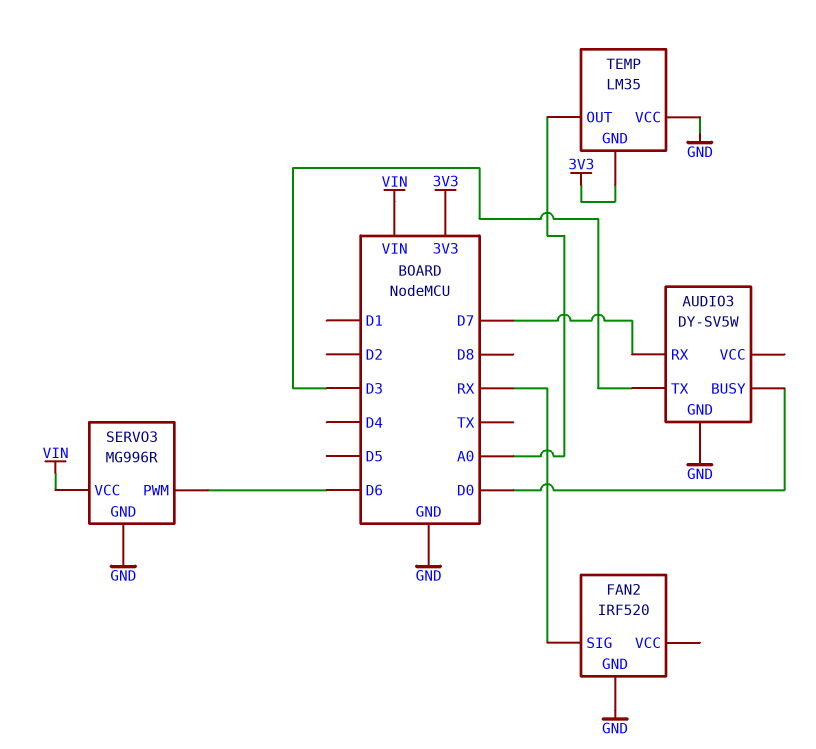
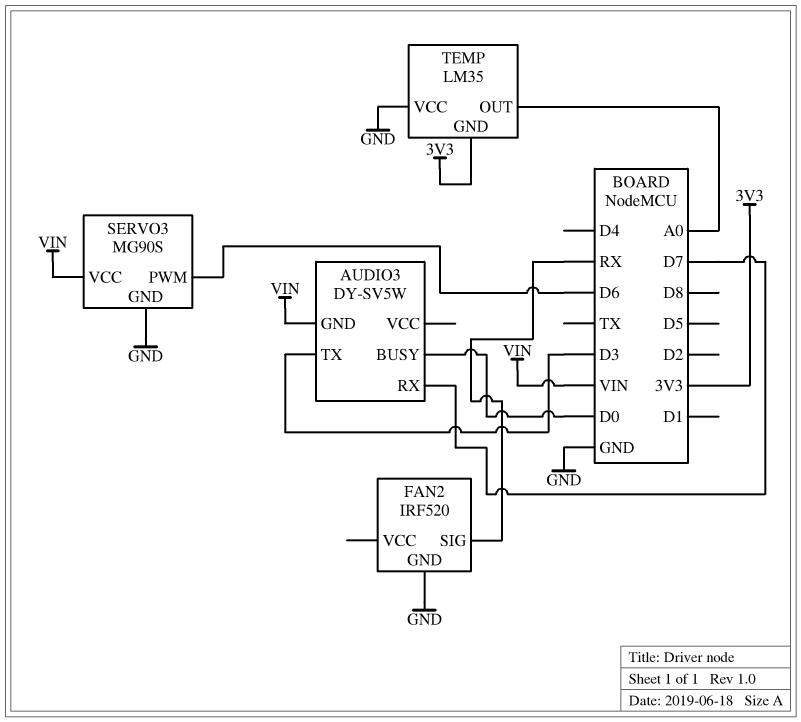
AUDIO3 pin GND: GND -> VIN
SERVO3: MG996R -> MG90S

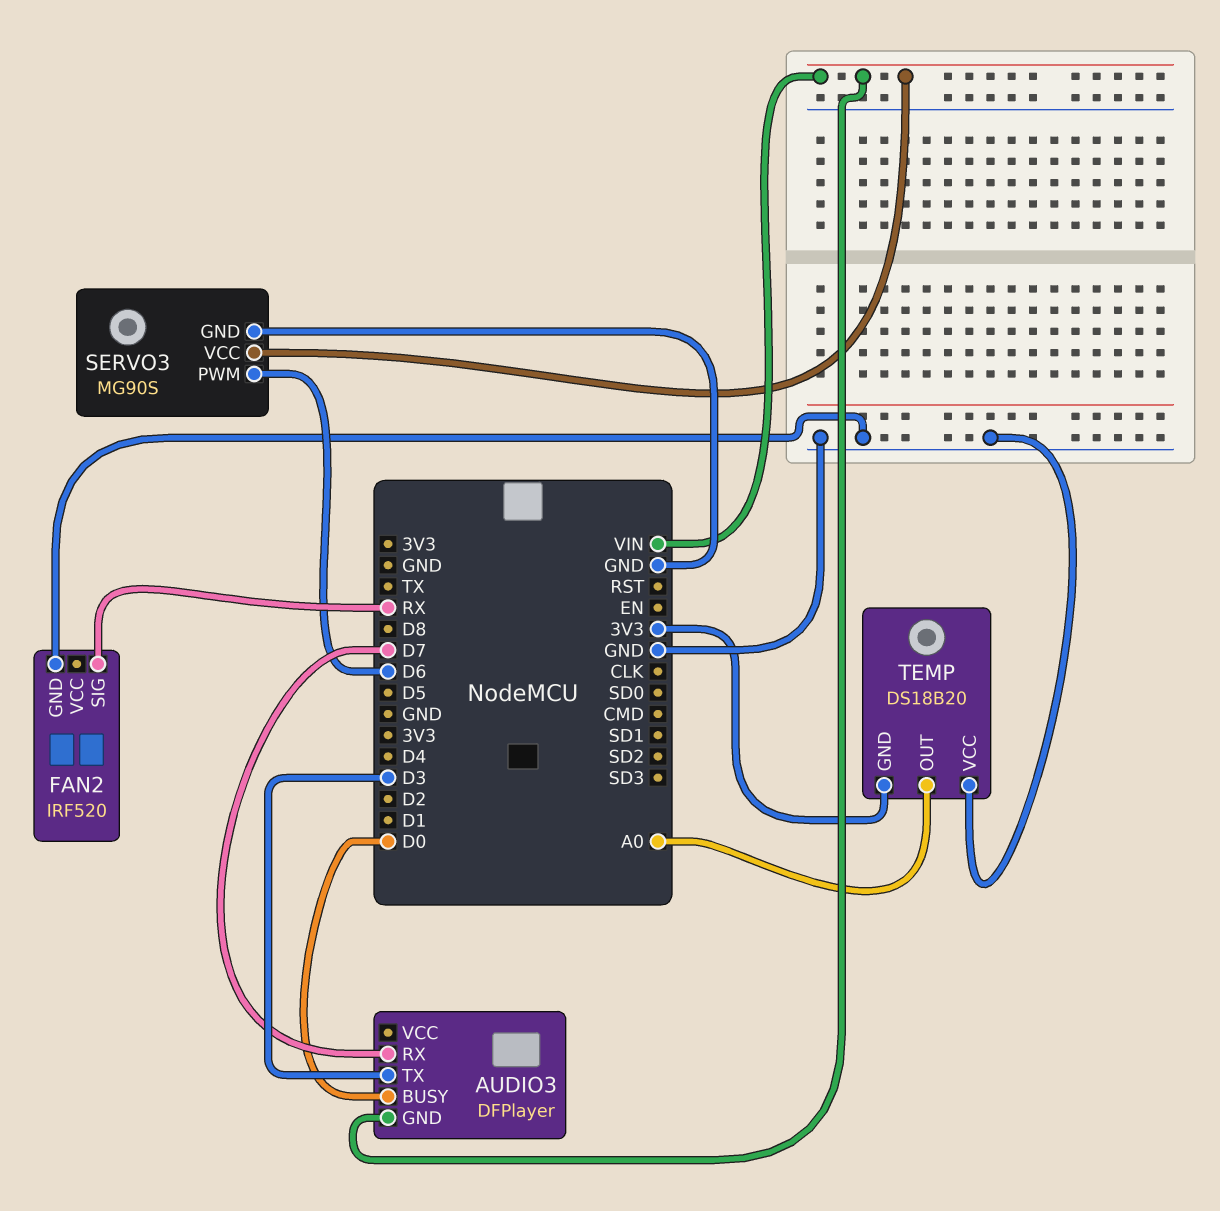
AUDIO3: DY-SV5W -> DFPlayer
TEMP: LM35 -> DS18B20

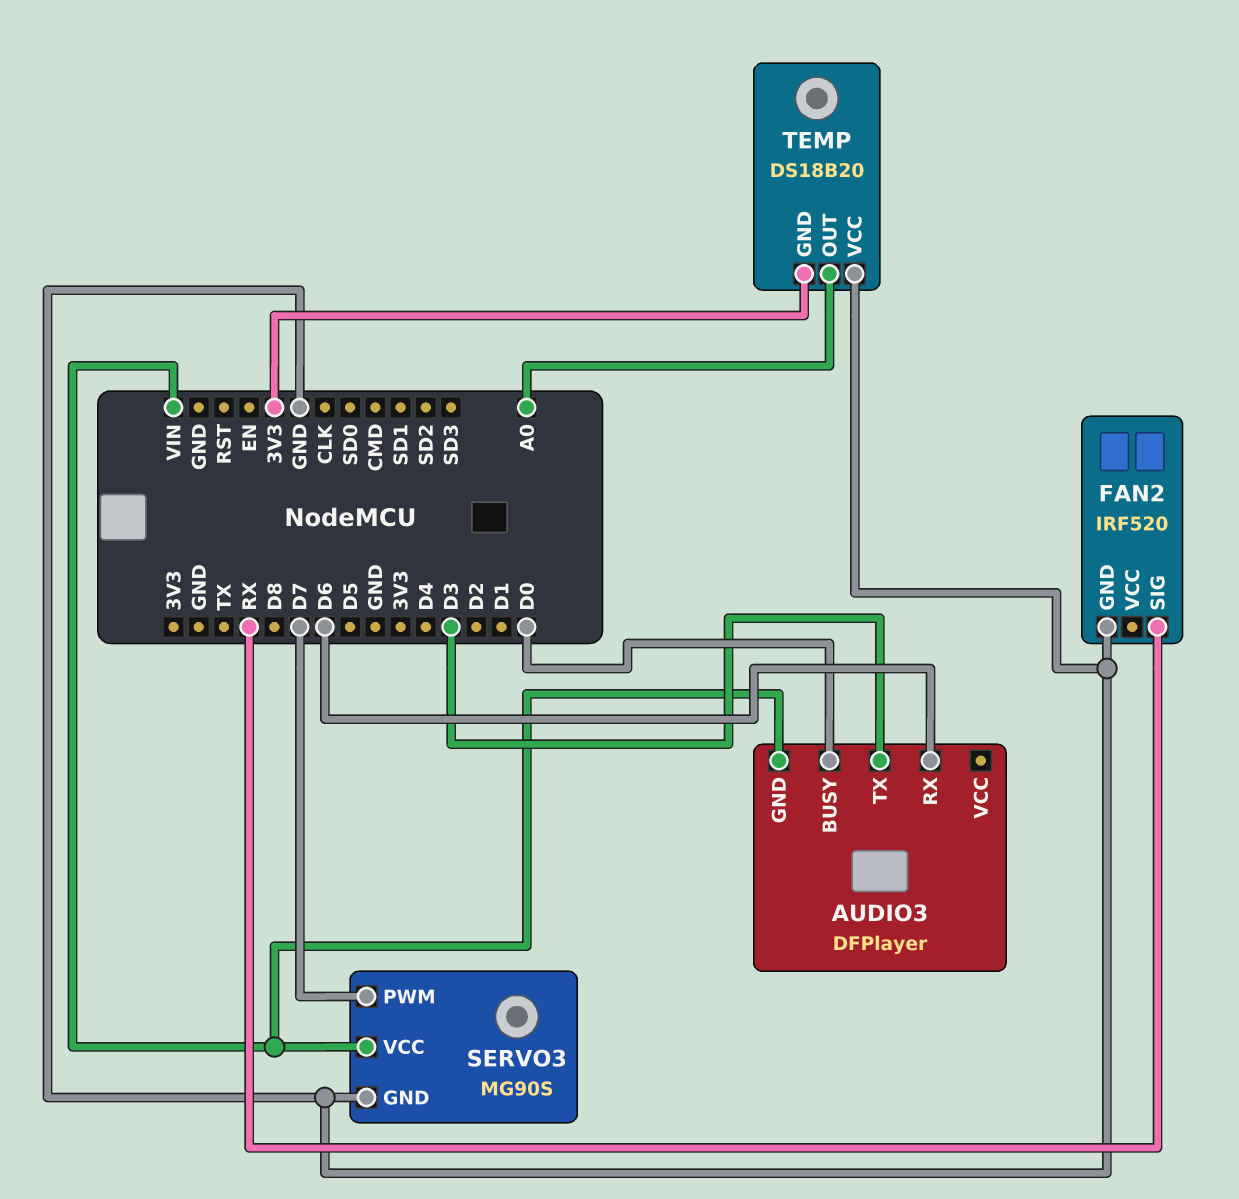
AUDIO3 pin RX: D7 -> D6
SERVO3 pin PWM: D6 -> D7

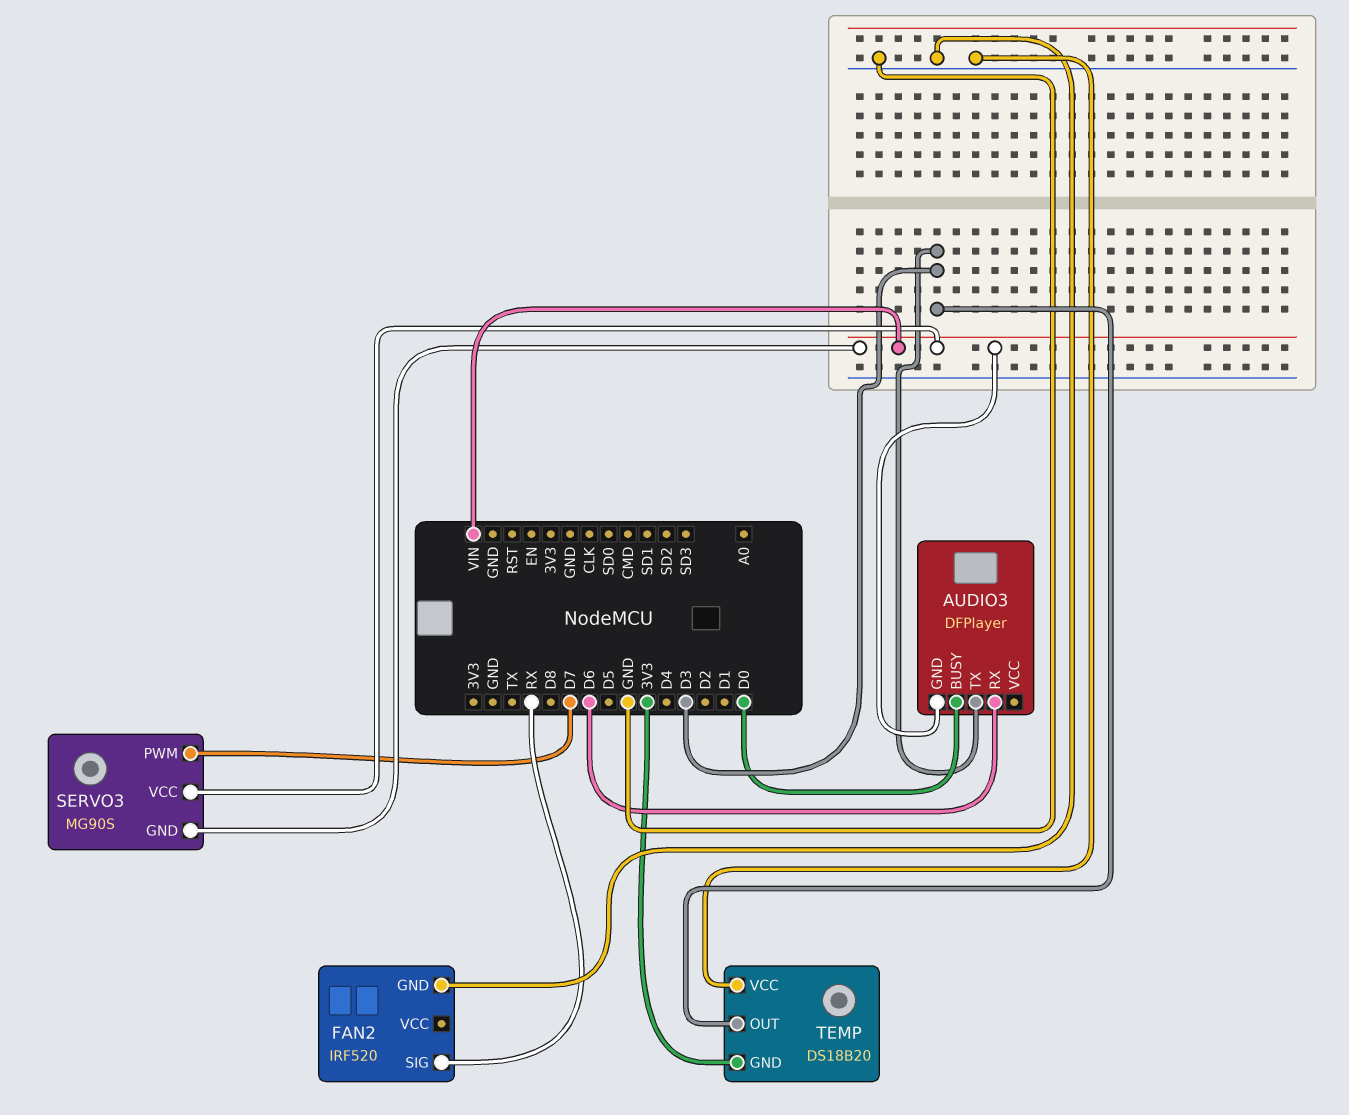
SERVO3 pin GND: GND -> VIN
TEMP pin OUT: A0 -> D3

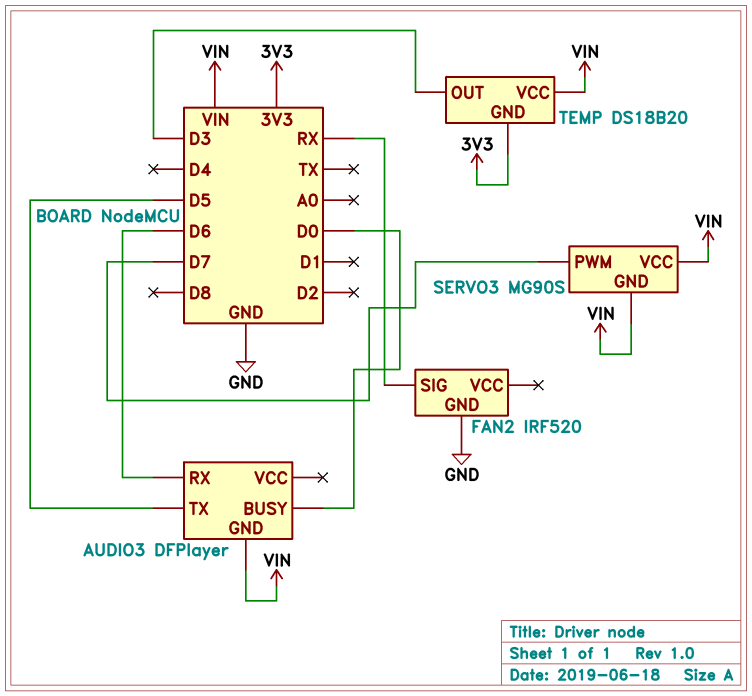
AUDIO3 pin TX: D3 -> D5
TEMP pin VCC: GND -> VIN

